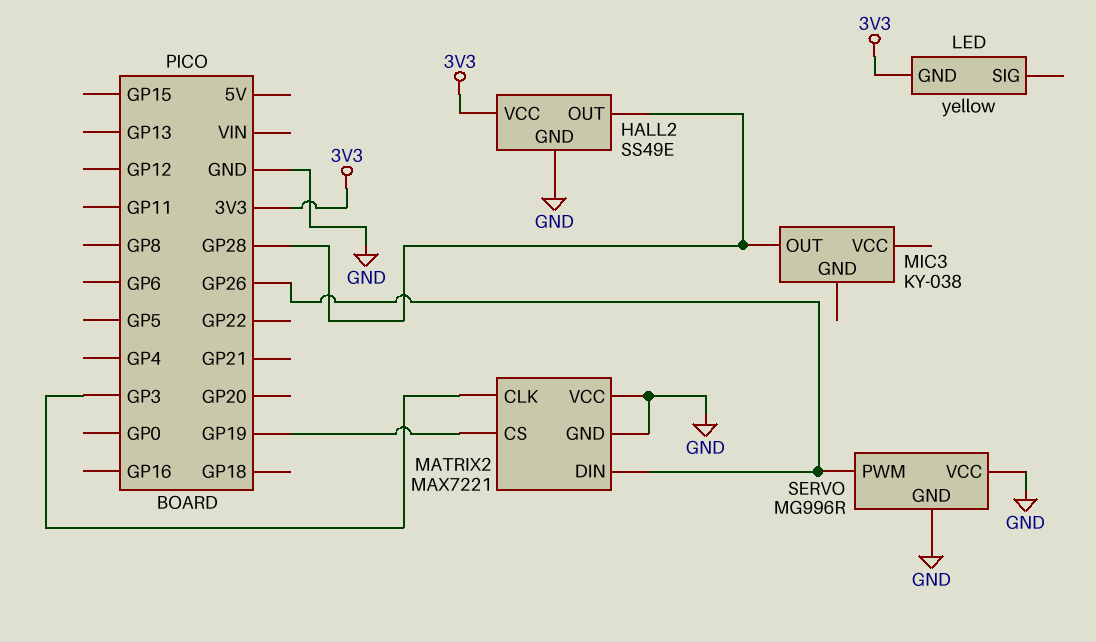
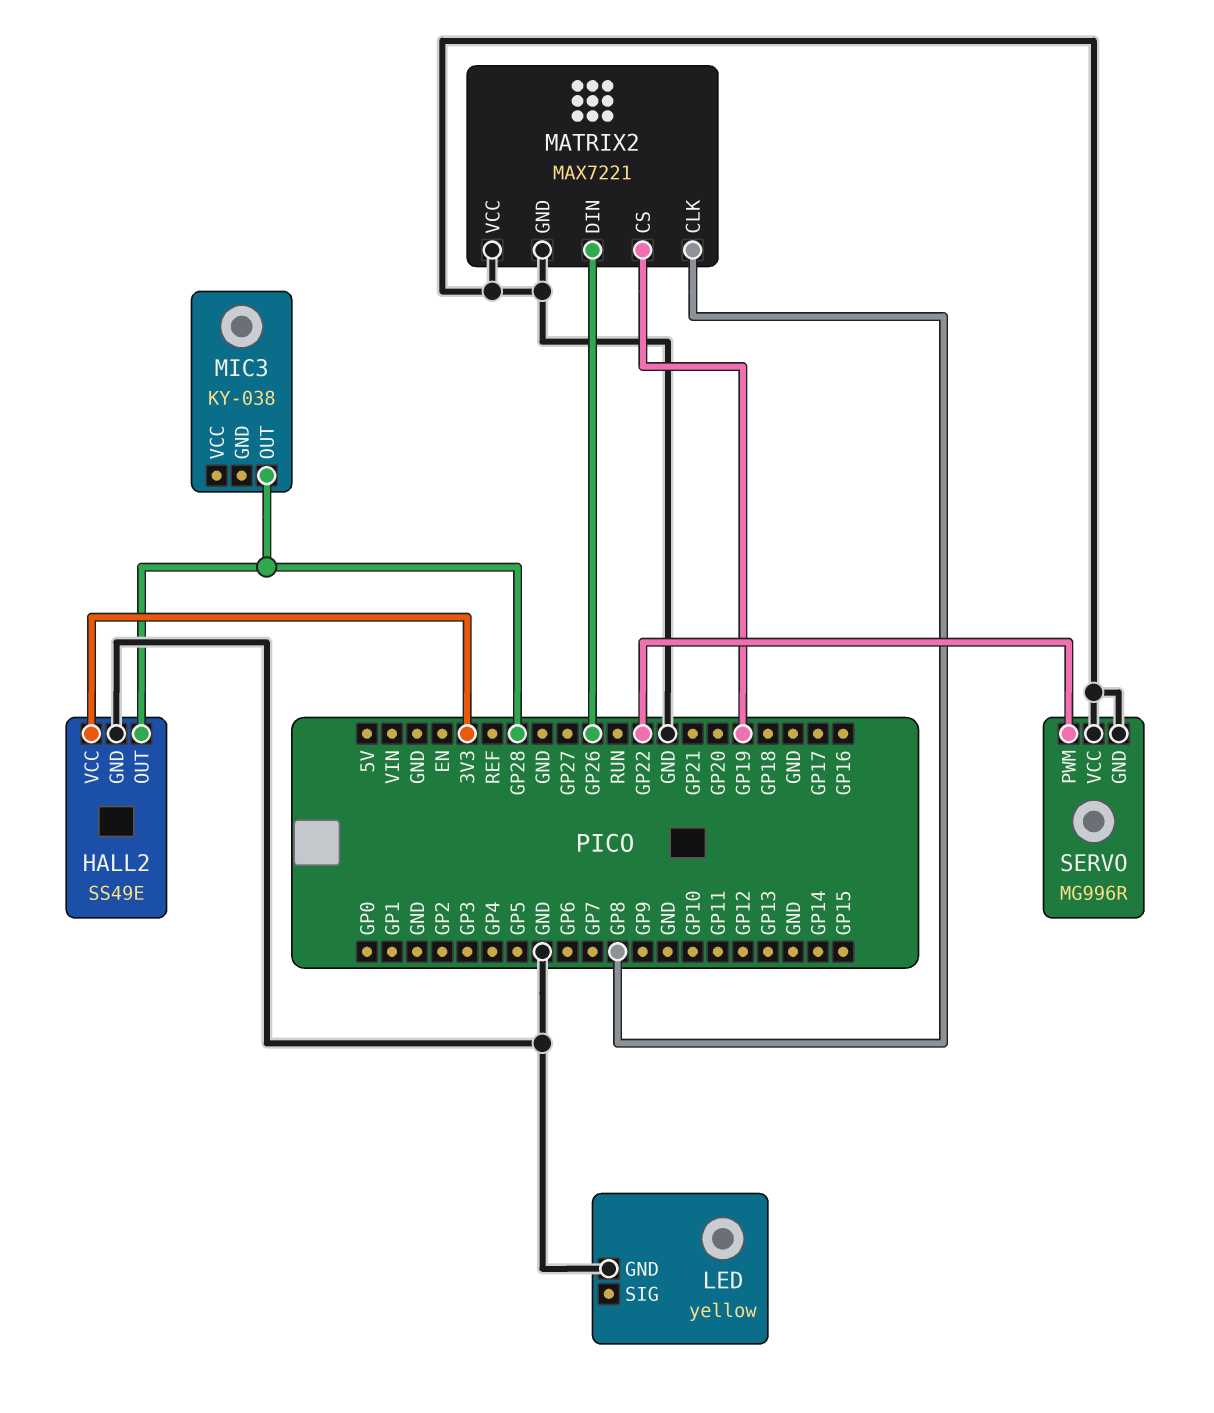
LED pin GND: 3V3 -> GND
MATRIX2 pin CLK: GP3 -> GP8
SERVO pin PWM: GP26 -> GP22

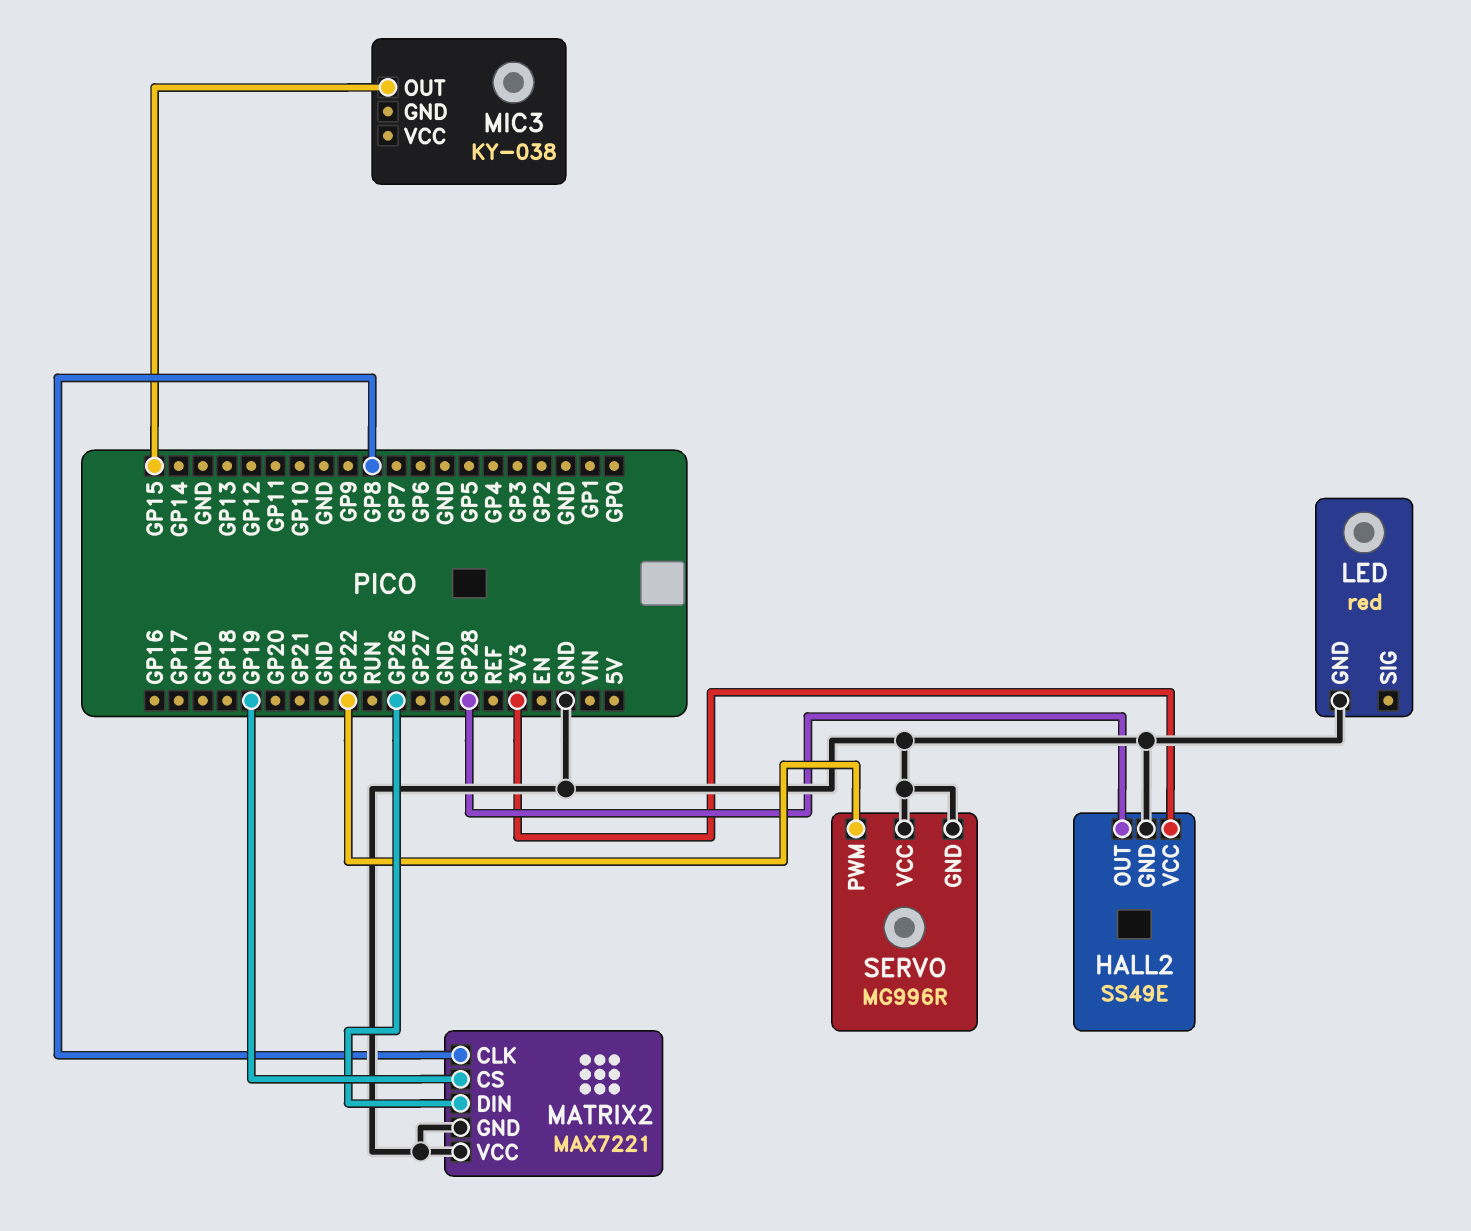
LED: yellow -> red
MIC3 pin OUT: GP28 -> GP15

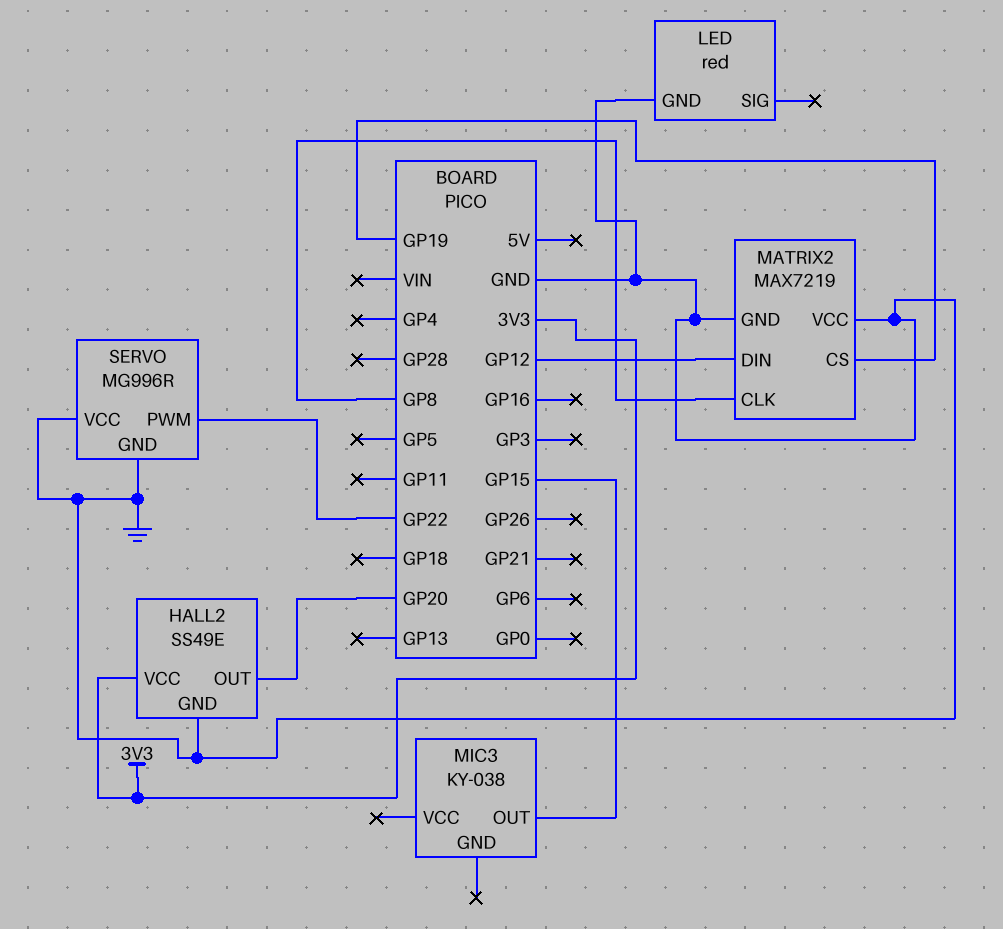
HALL2 pin OUT: GP28 -> GP20
MATRIX2: MAX7221 -> MAX7219
MATRIX2 pin DIN: GP26 -> GP12

